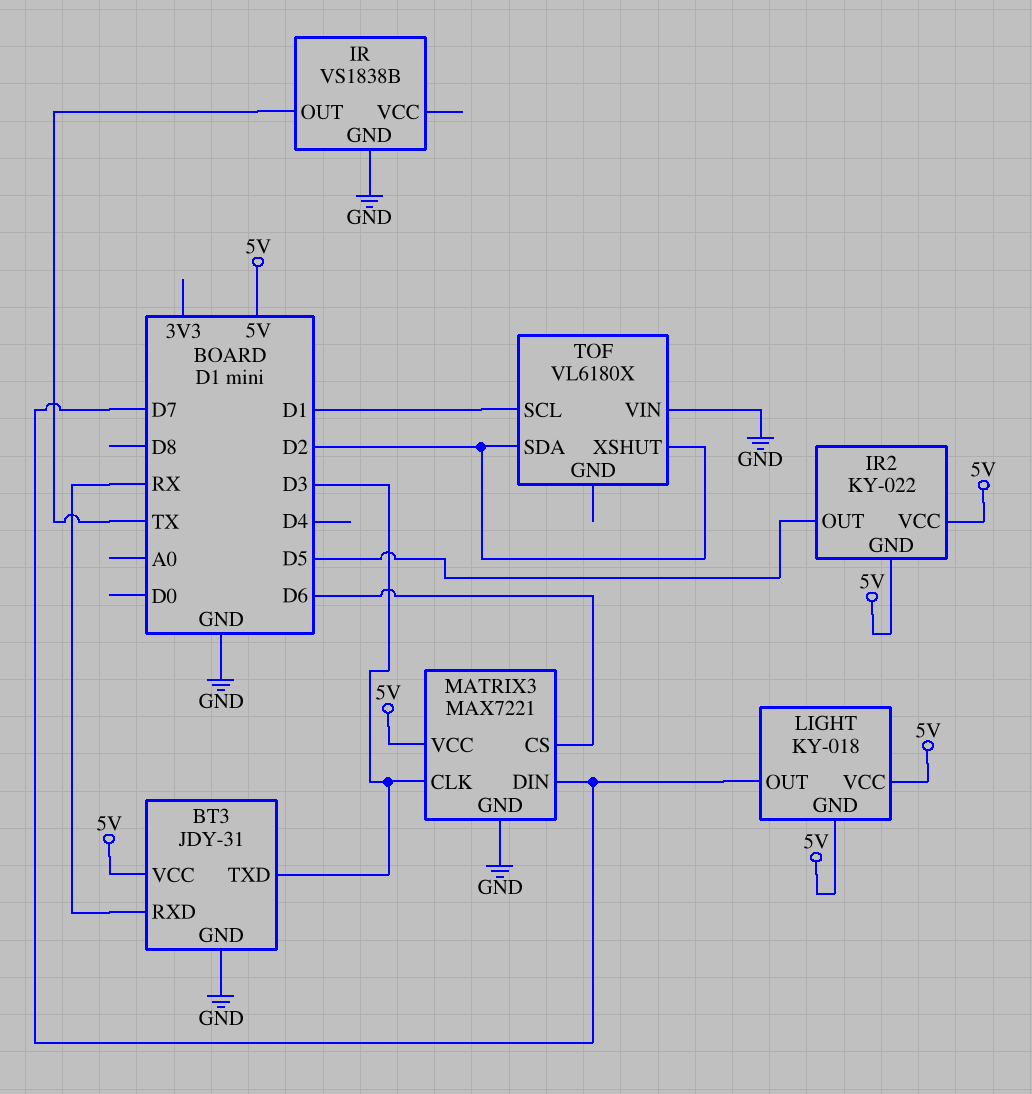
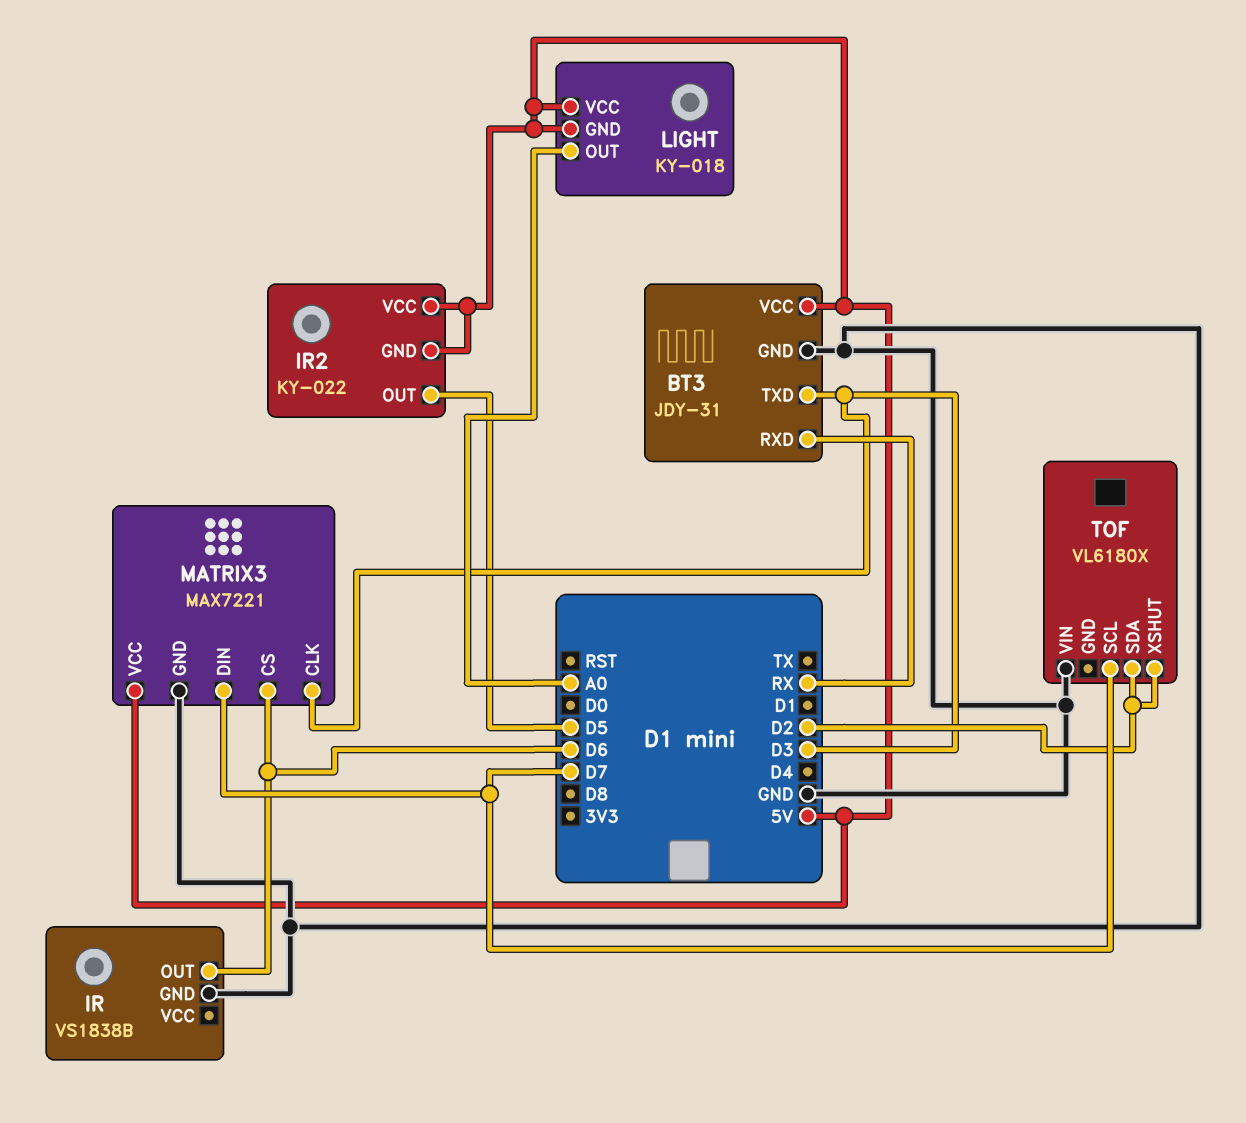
IR pin OUT: TX -> D6
LIGHT pin OUT: D7 -> A0
TOF pin SCL: D1 -> D7

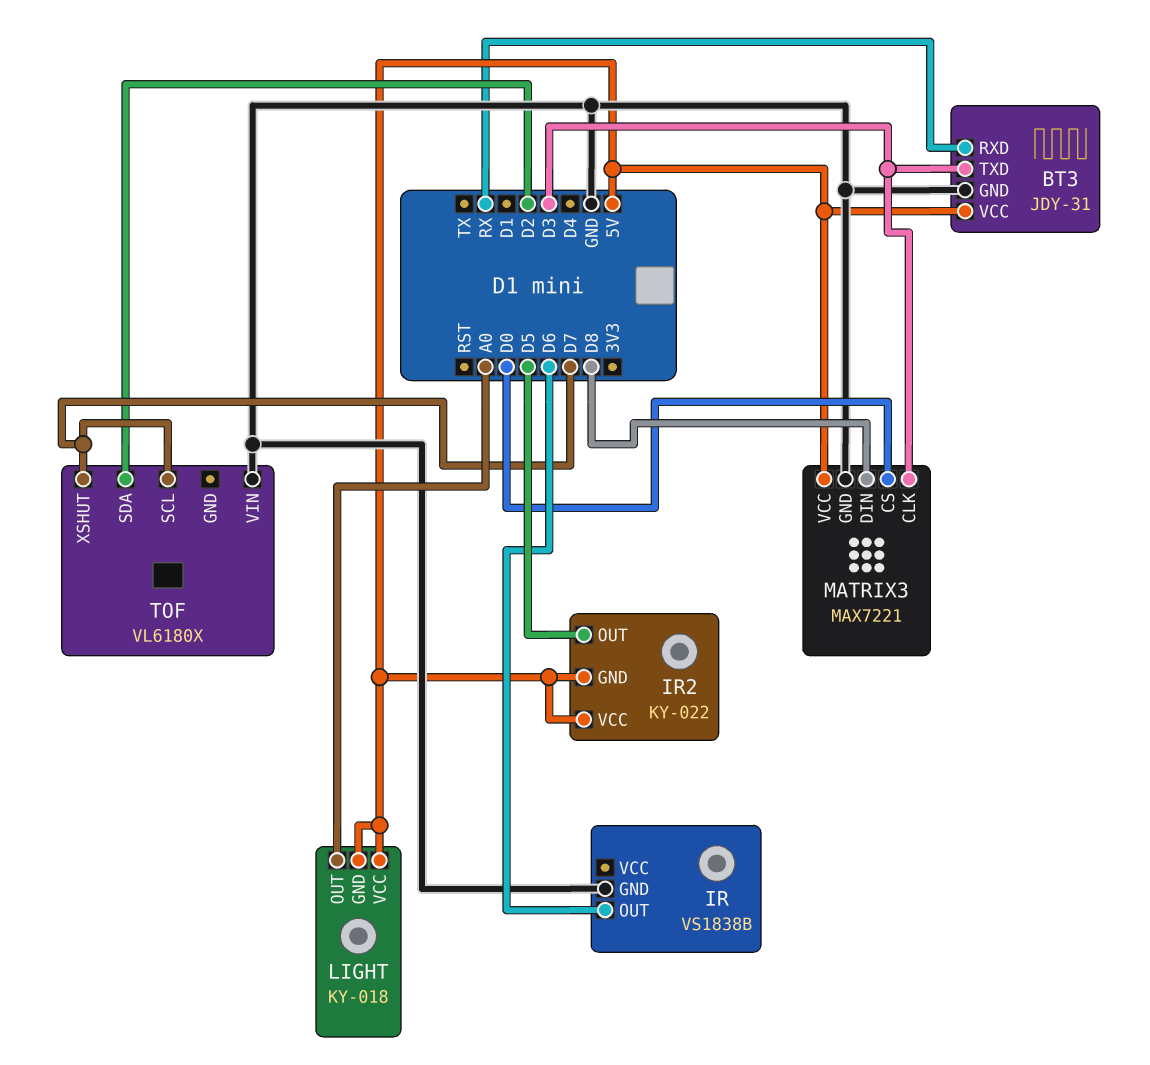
MATRIX3 pin CS: D6 -> D0
MATRIX3 pin DIN: D7 -> D8
TOF pin XSHUT: D2 -> D7

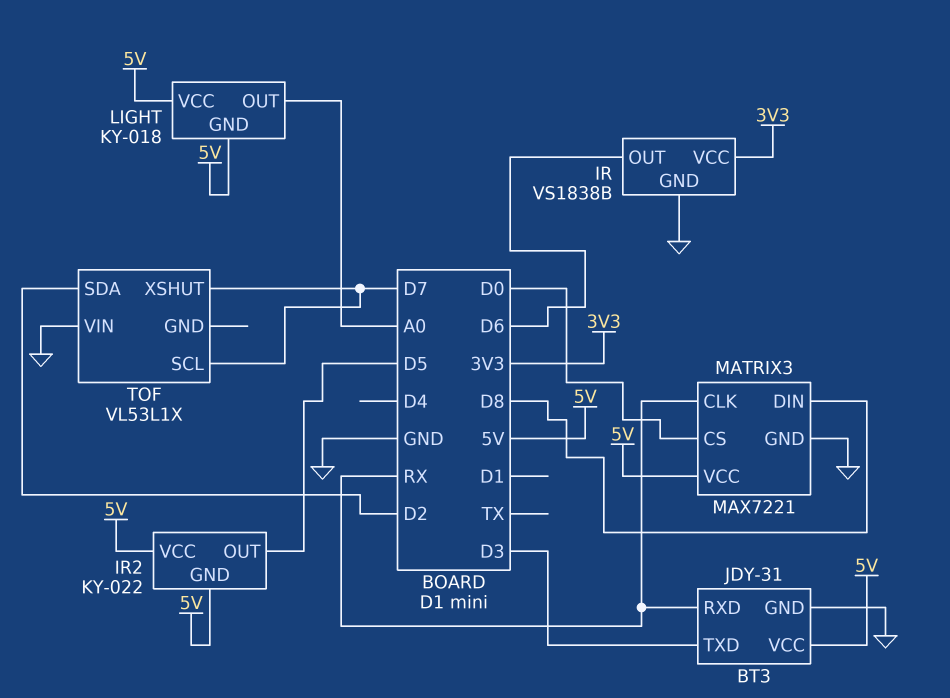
IR pin VCC: none -> 3V3
MATRIX3 pin CLK: D3 -> RX
TOF: VL6180X -> VL53L1X

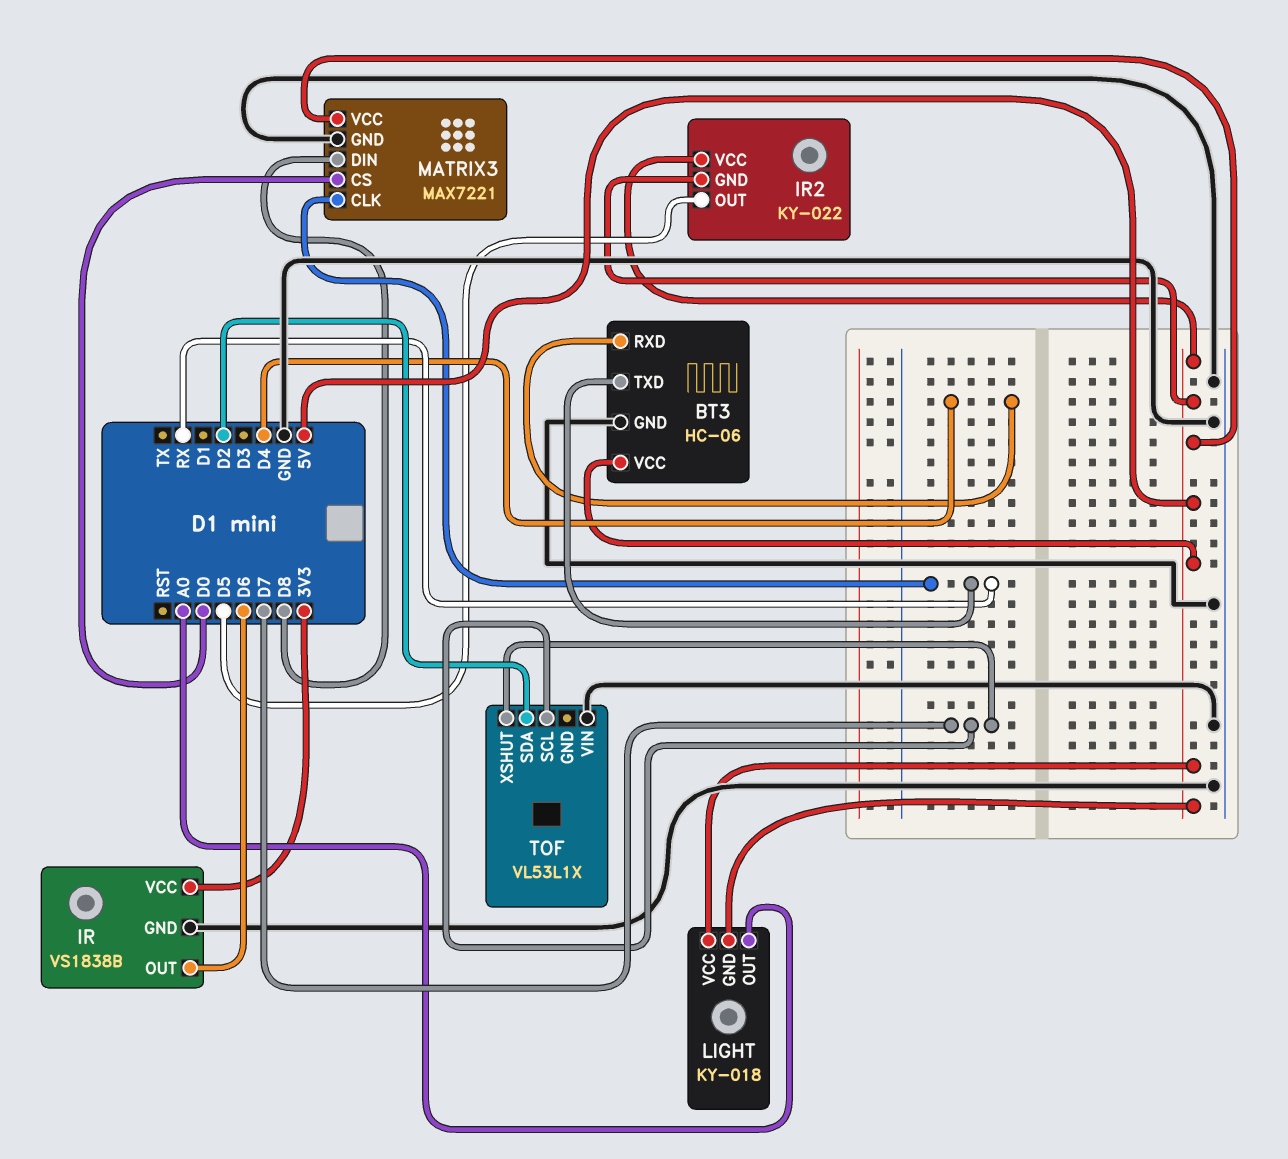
BT3: JDY-31 -> HC-06
BT3 pin RXD: RX -> D4
BT3 pin TXD: D3 -> RX

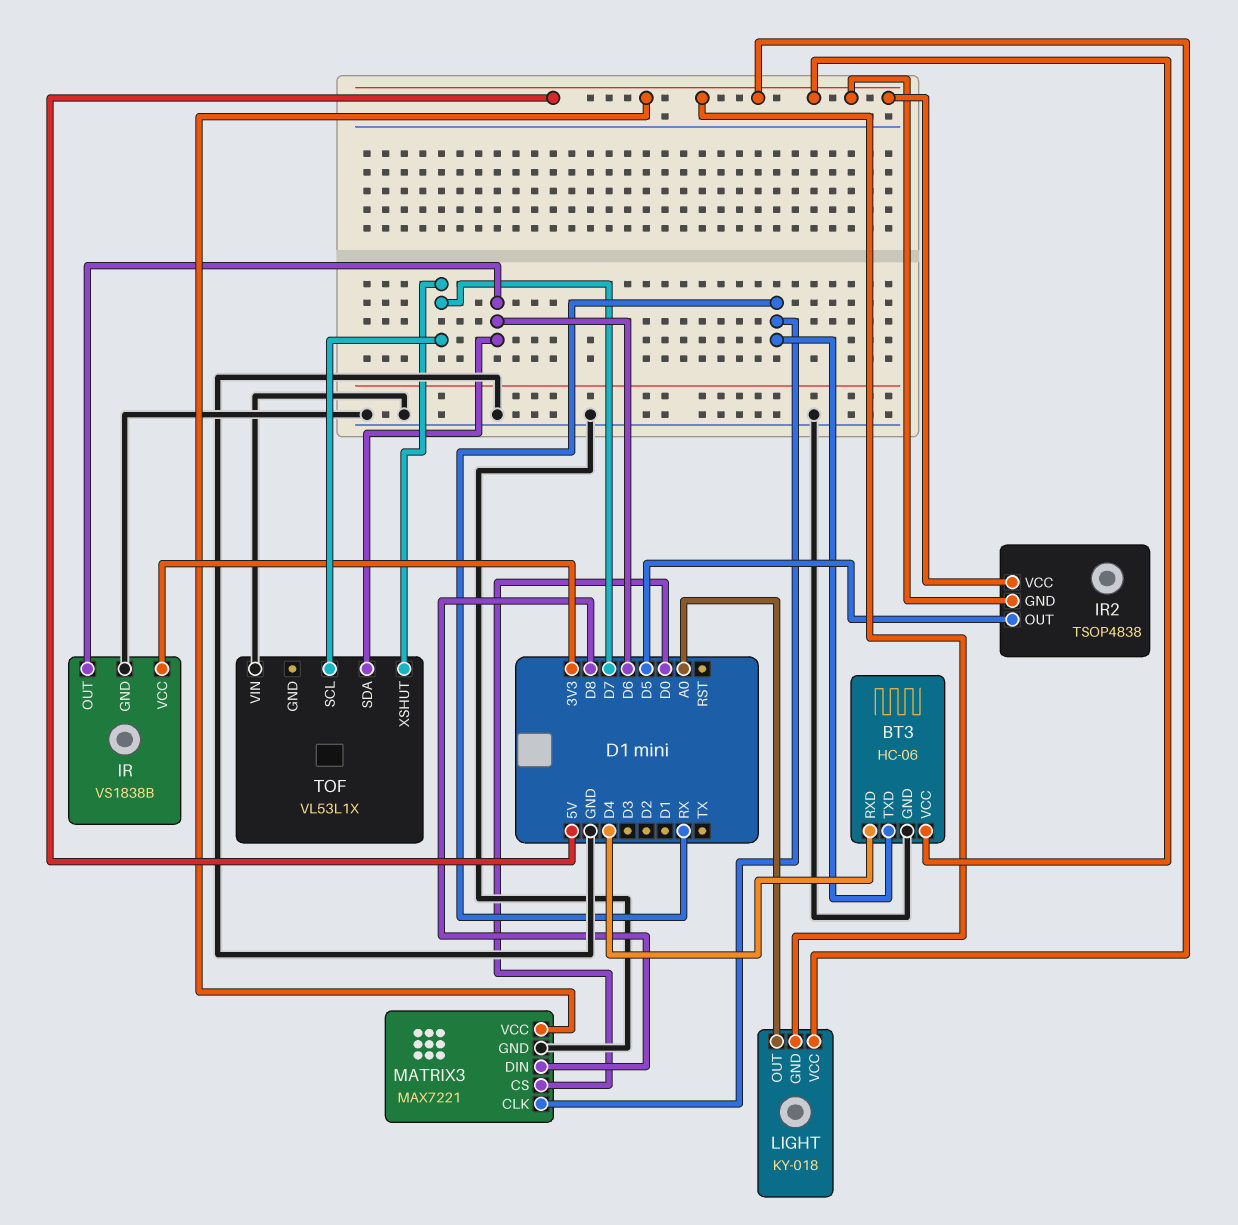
IR2: KY-022 -> TSOP4838
TOF pin SDA: D2 -> D6

